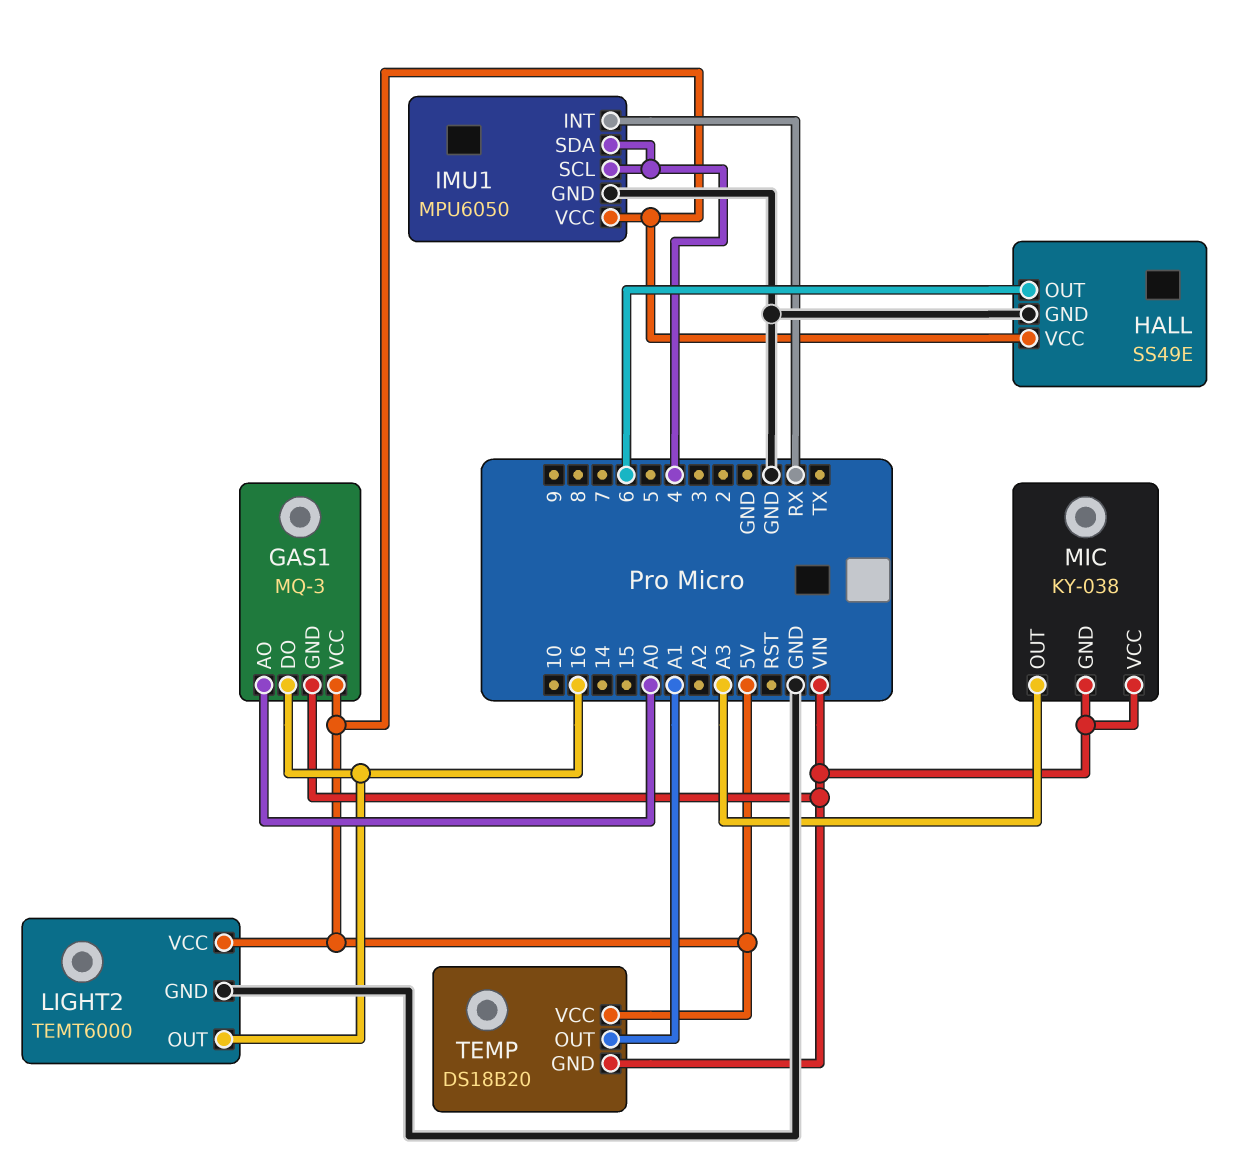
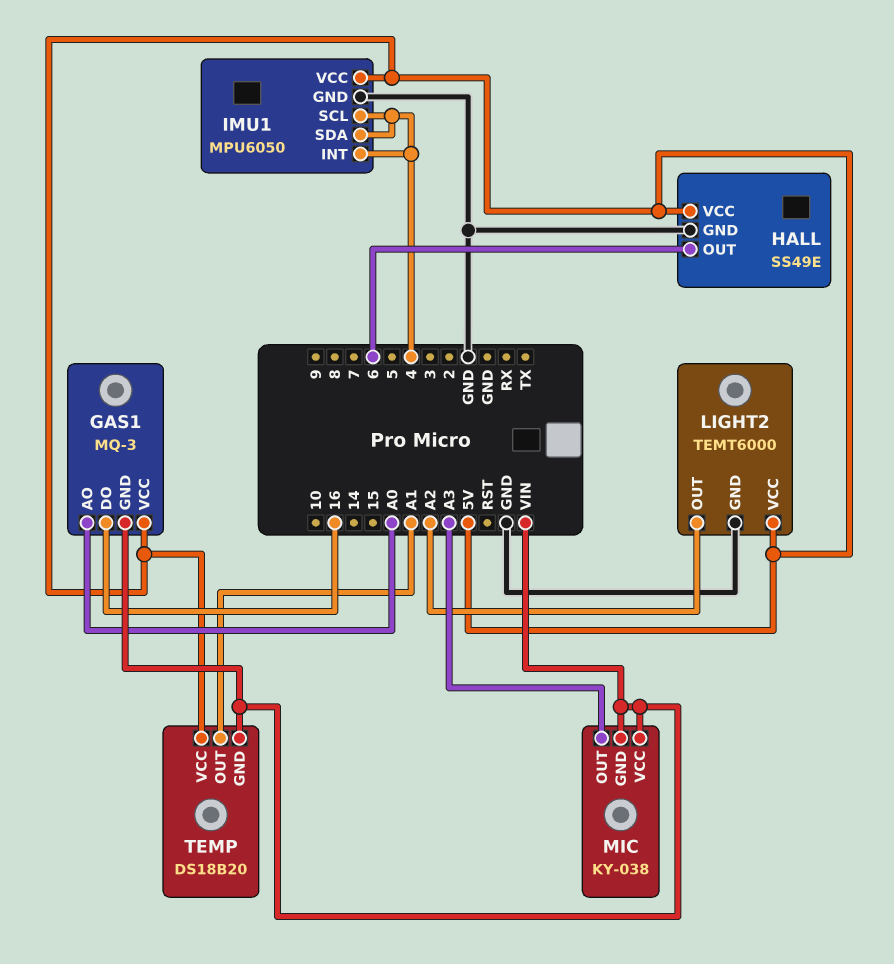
IMU1 pin INT: RX -> 4
LIGHT2 pin OUT: 16 -> A2

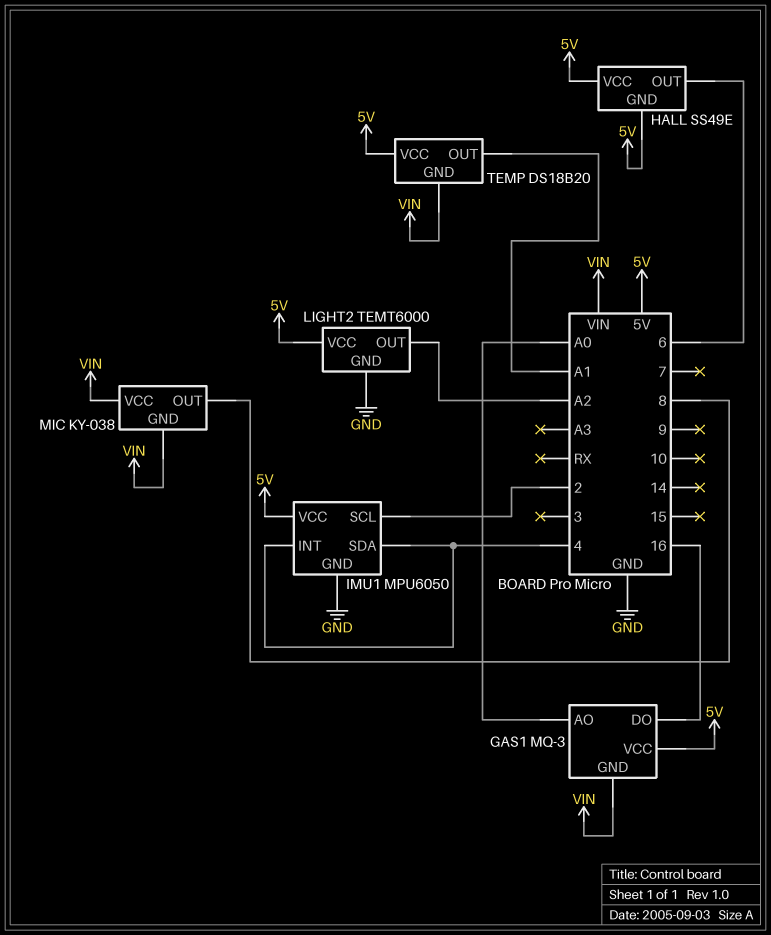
HALL pin GND: GND -> 5V
IMU1 pin SCL: 4 -> 2
MIC pin OUT: A3 -> 8

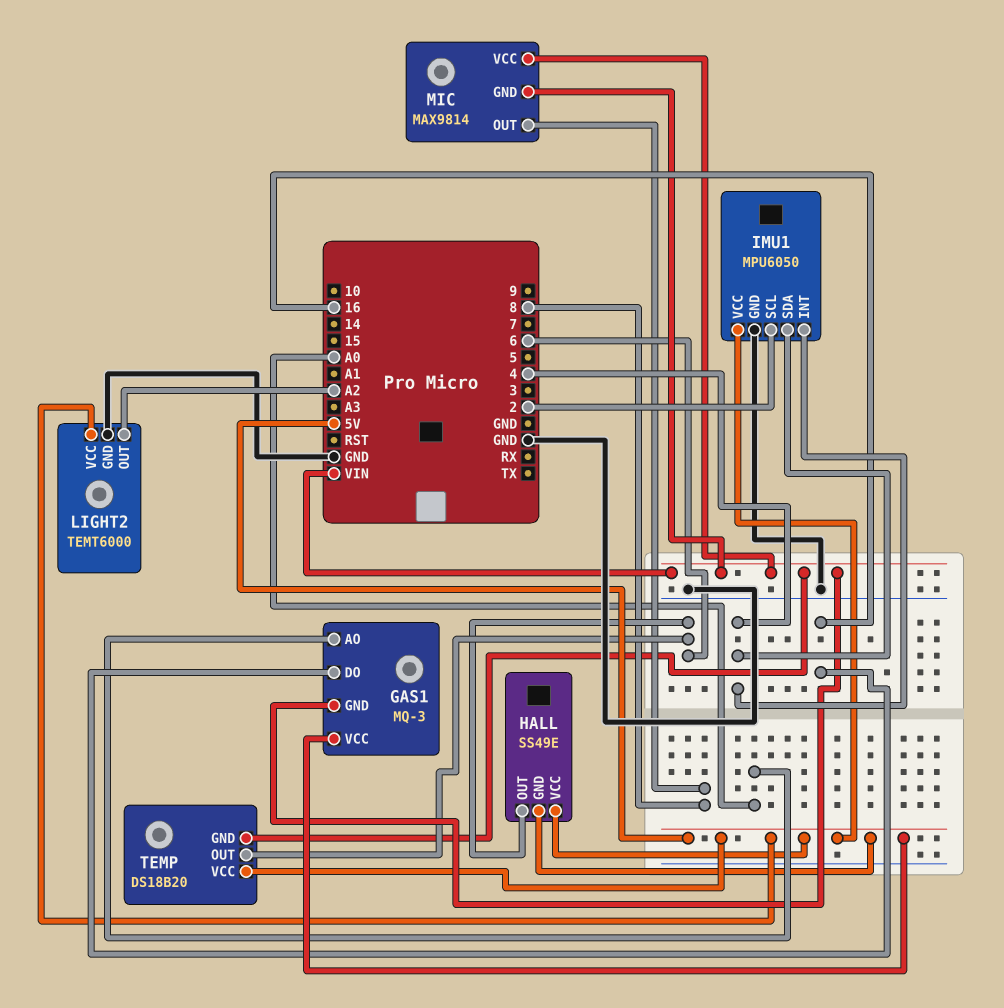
MIC: KY-038 -> MAX9814
TEMP pin OUT: A1 -> 6

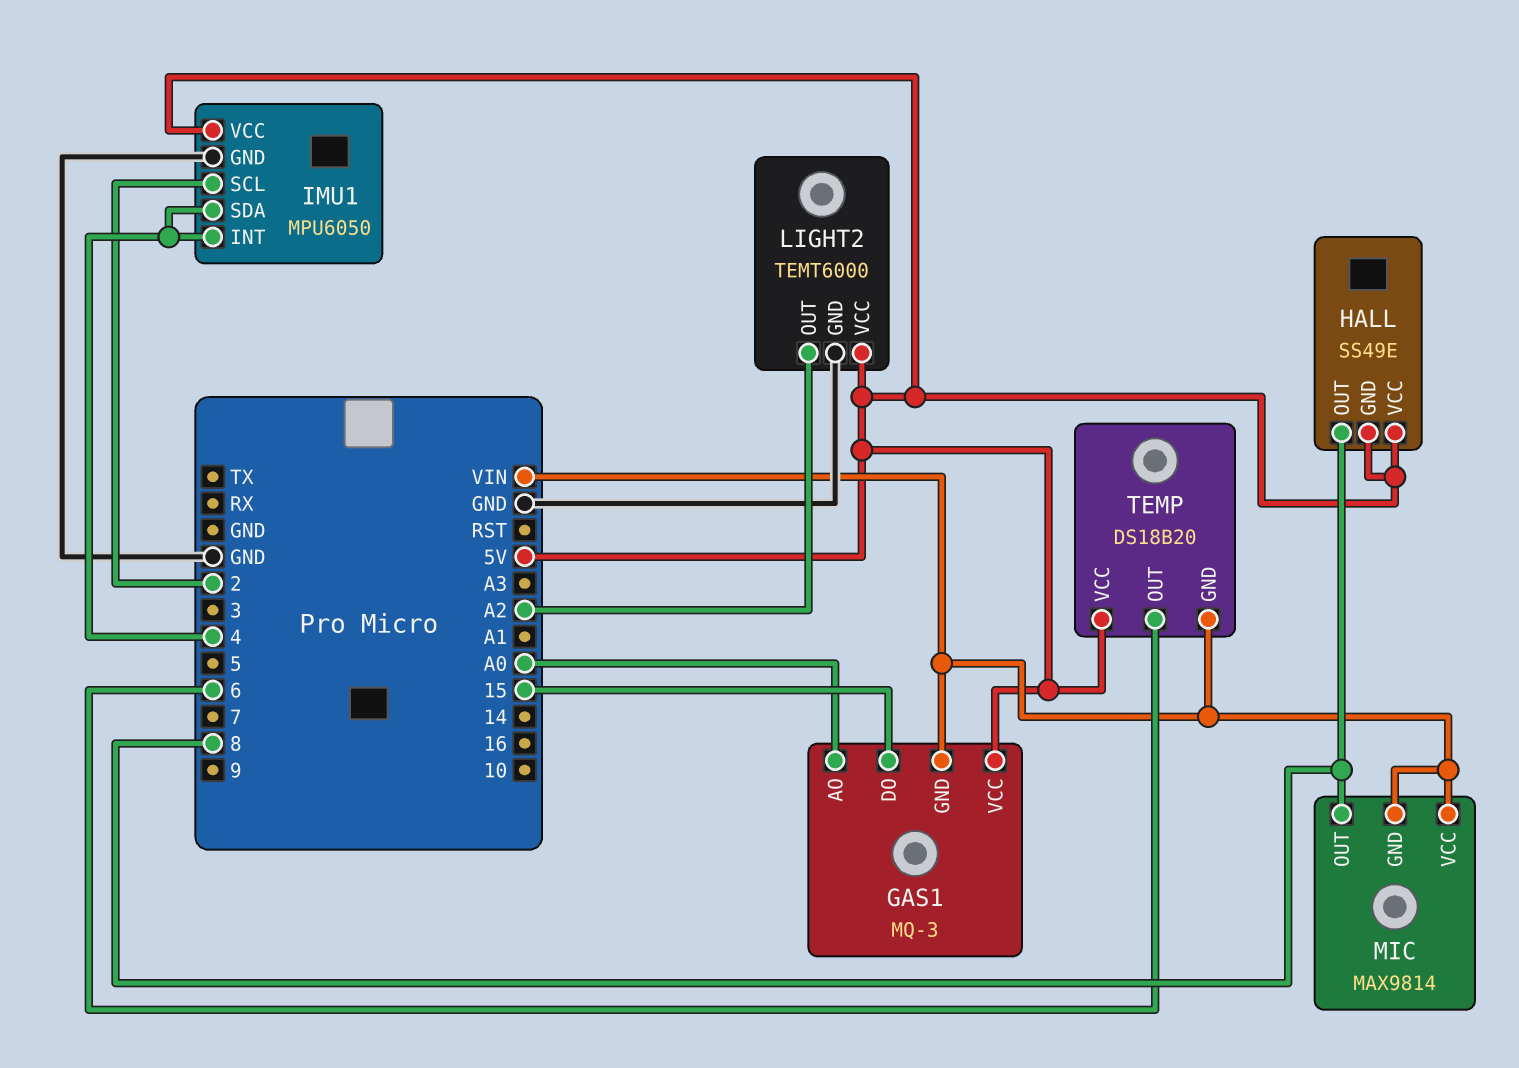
GAS1 pin DO: 16 -> 15
HALL pin OUT: 6 -> 8

